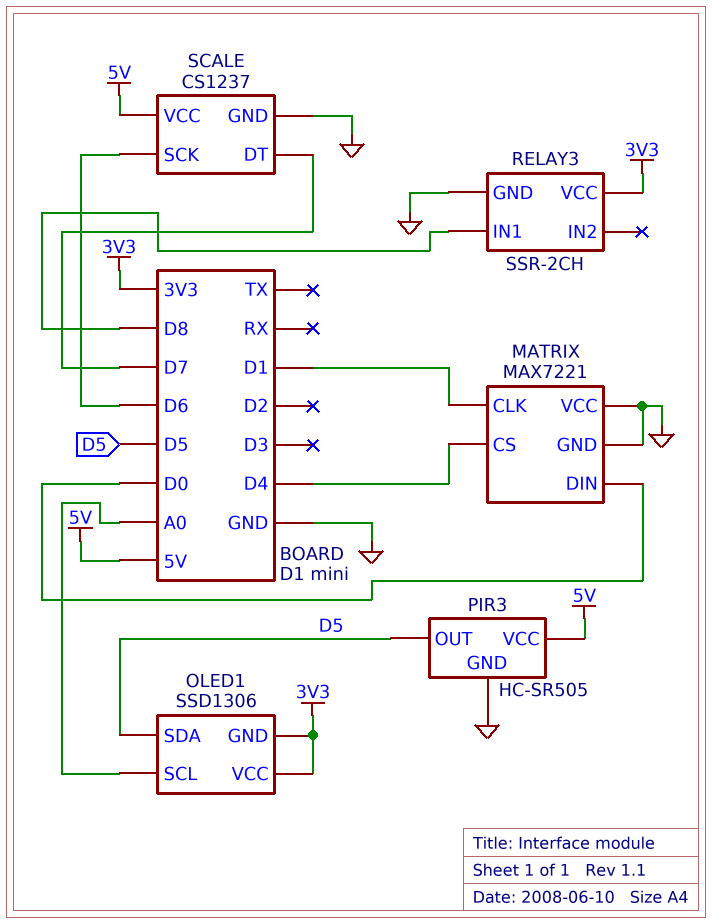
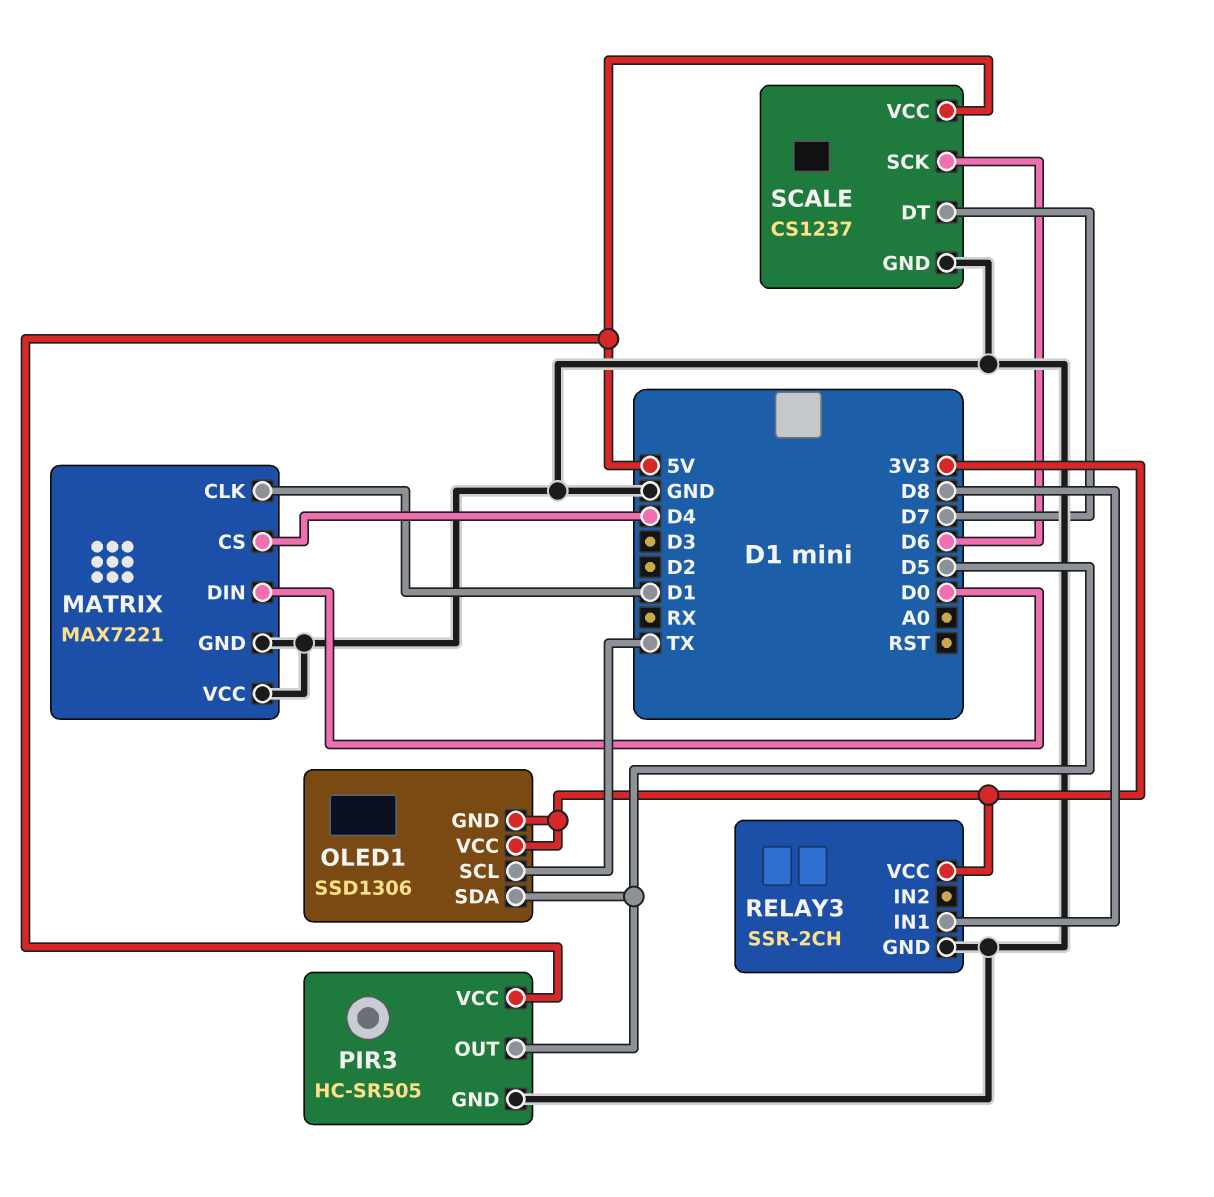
OLED1 pin SCL: A0 -> TX

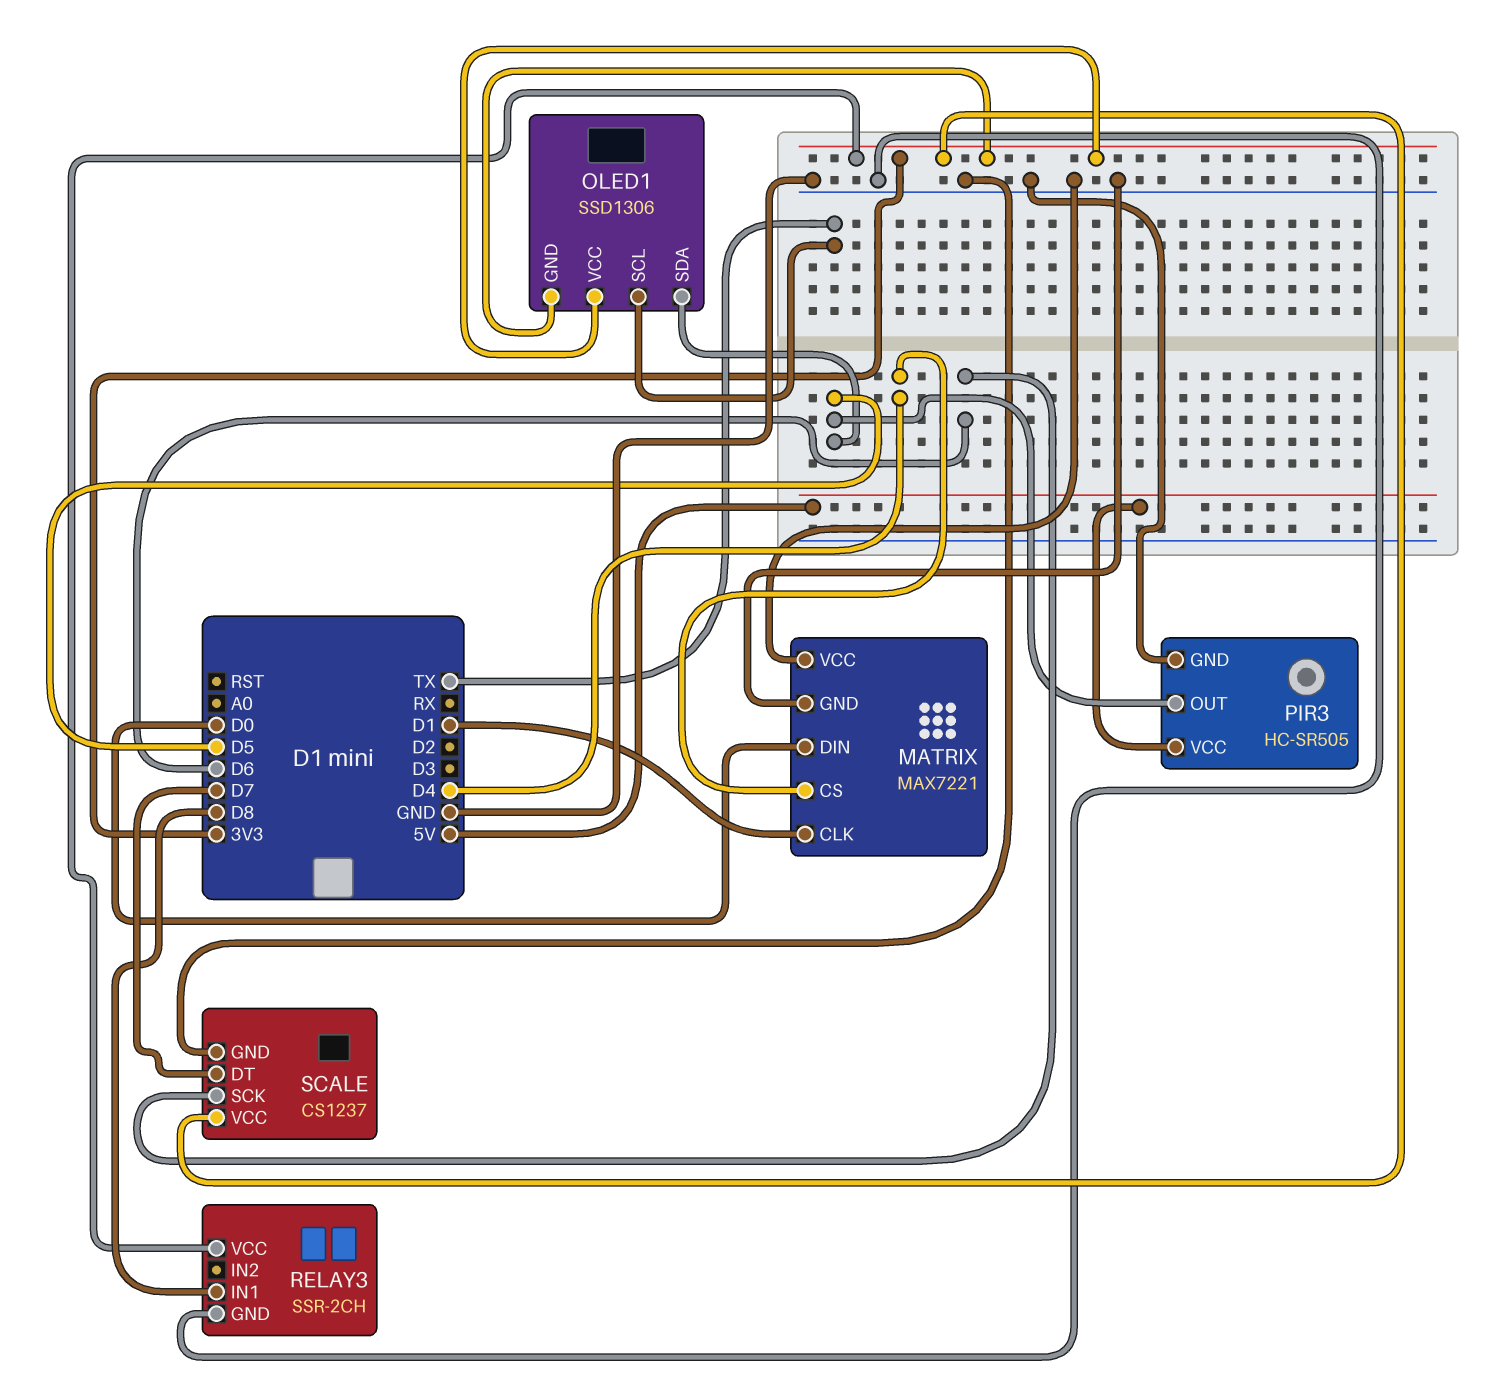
SCALE pin VCC: 5V -> 3V3

